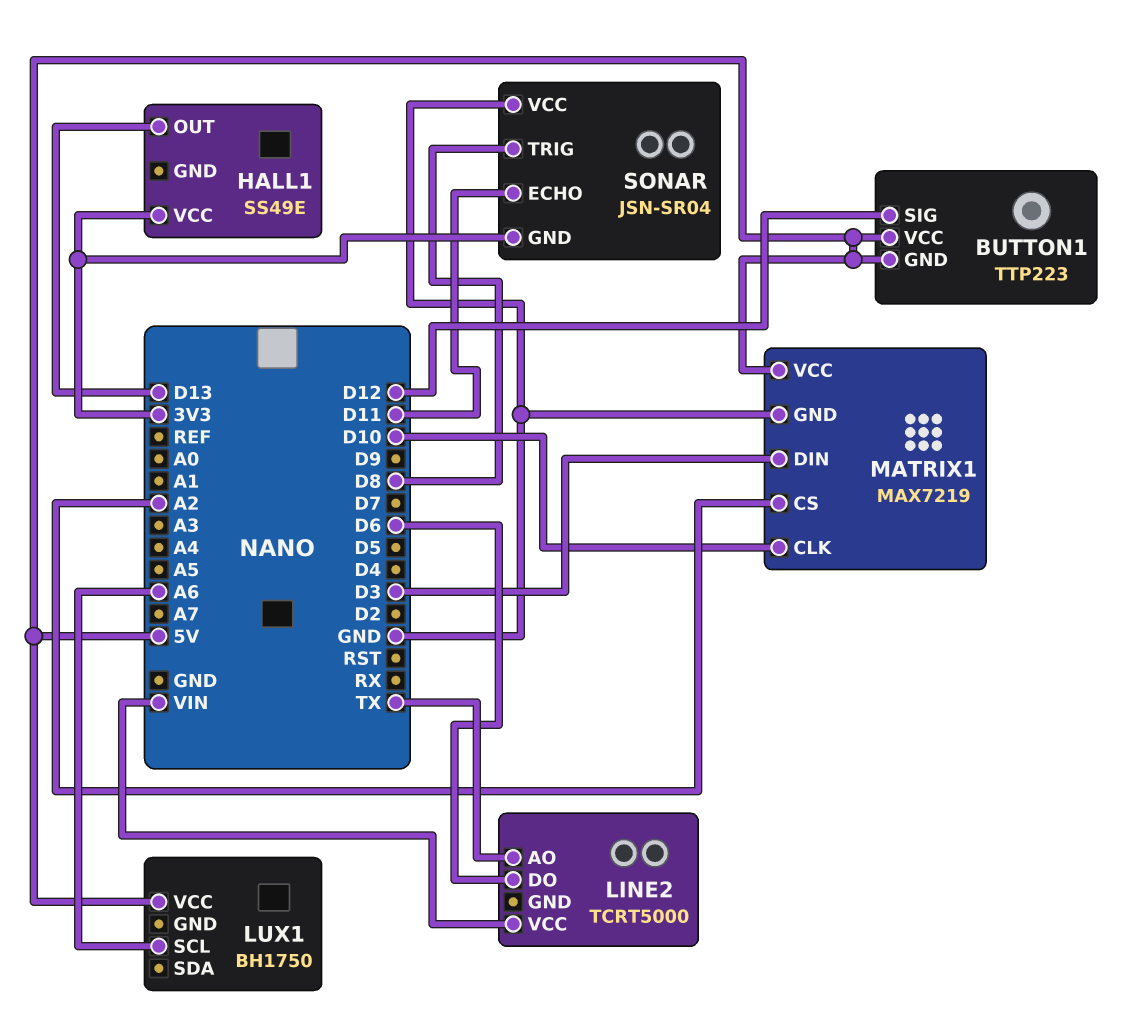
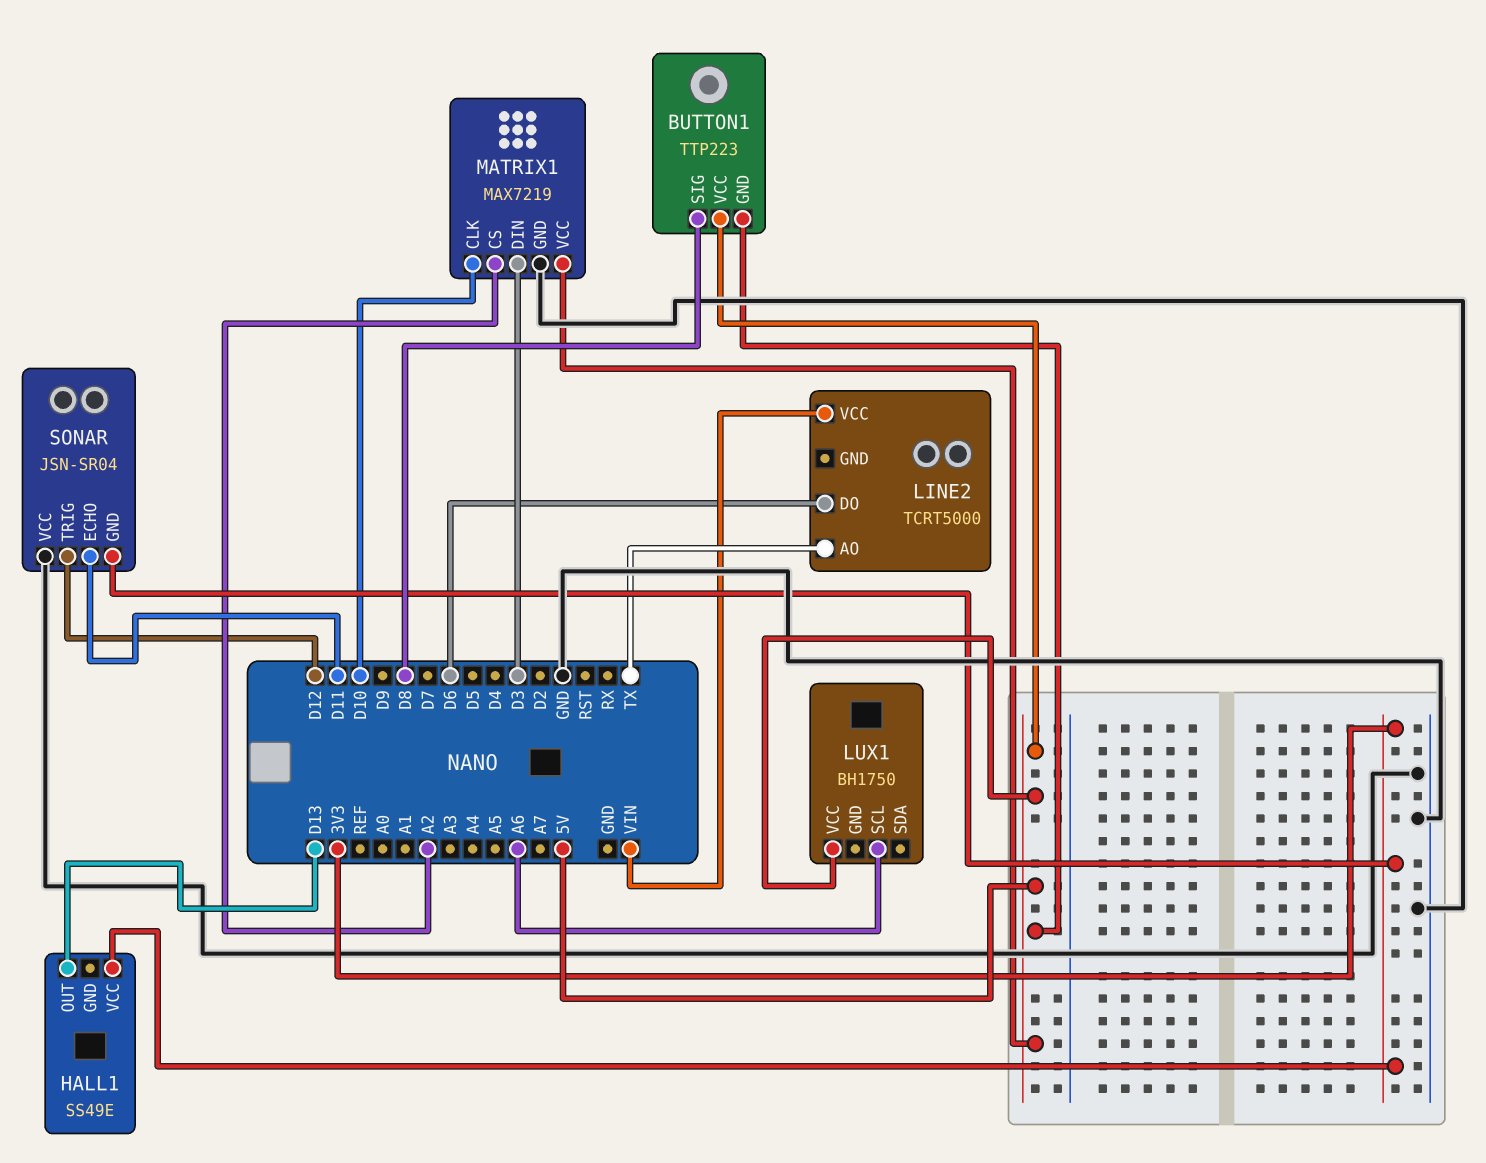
BUTTON1 pin SIG: D12 -> D8
SONAR pin TRIG: D8 -> D12

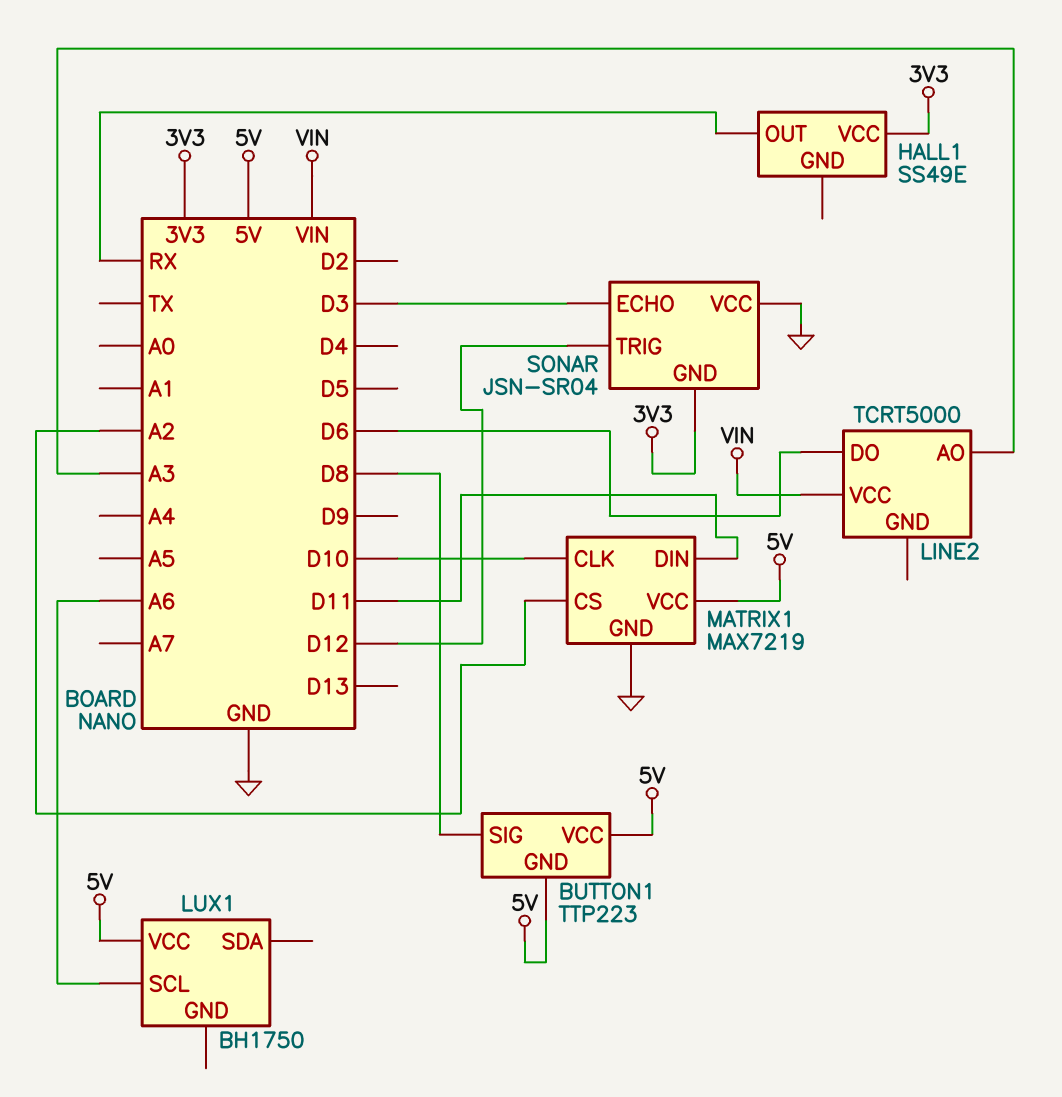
HALL1 pin OUT: D13 -> RX
LINE2 pin AO: TX -> A3
MATRIX1 pin DIN: D3 -> D11
SONAR pin ECHO: D11 -> D3

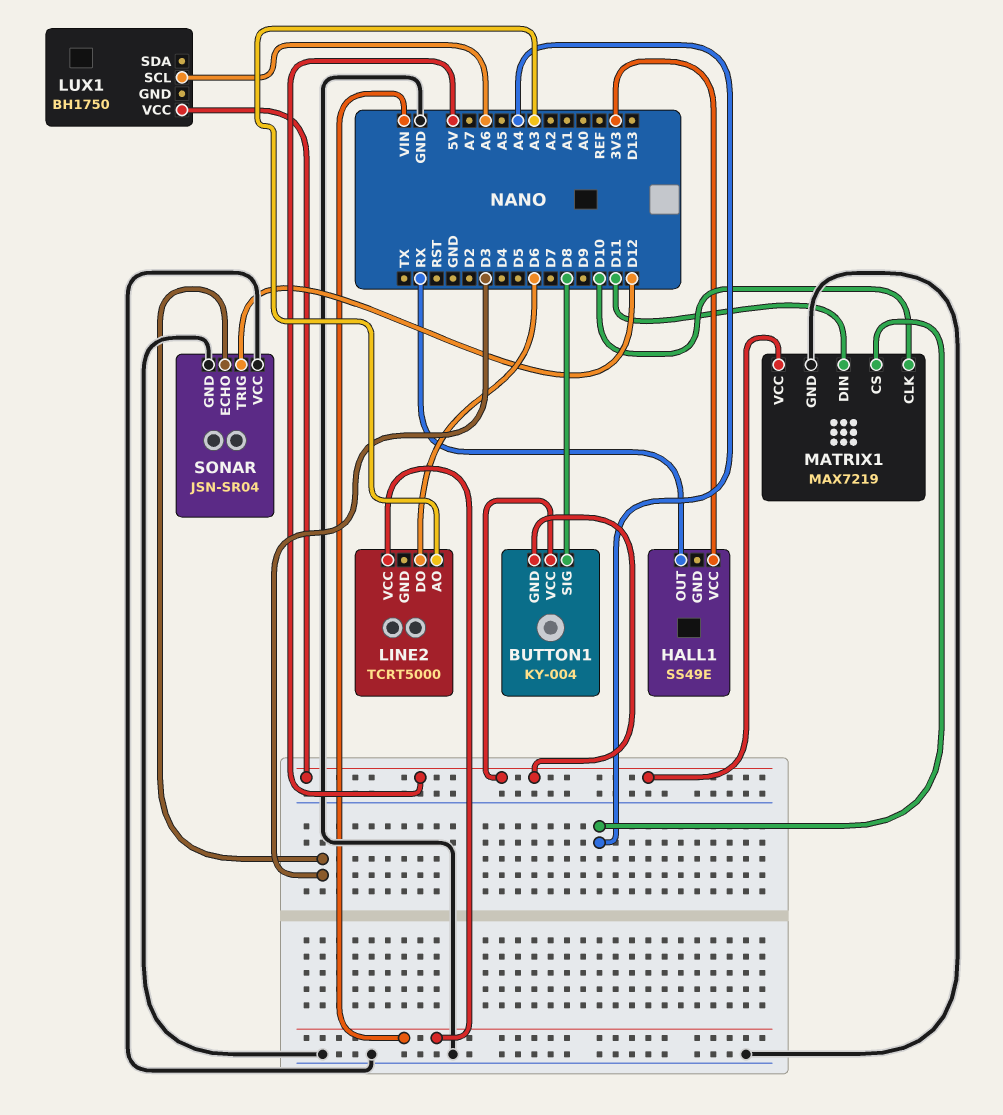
BUTTON1: TTP223 -> KY-004
MATRIX1 pin CS: A2 -> A4
SONAR pin GND: 3V3 -> GND

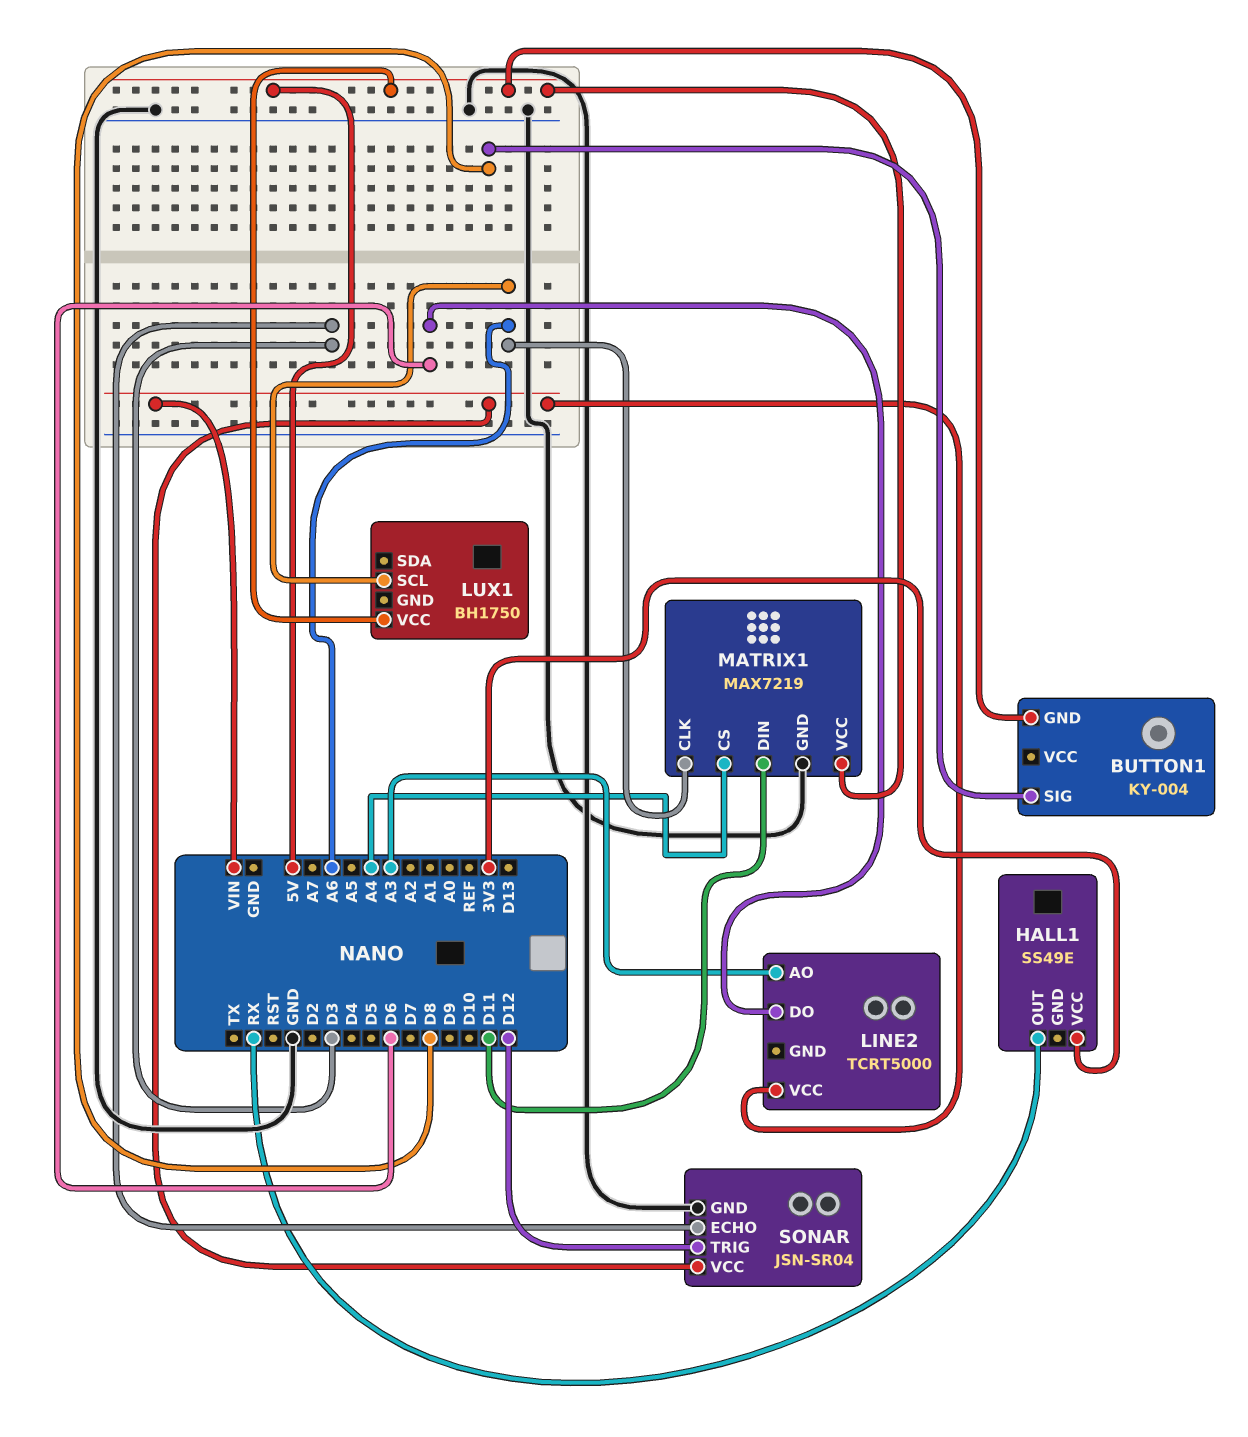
BUTTON1 pin VCC: 5V -> none
MATRIX1 pin CLK: D10 -> A6
SONAR pin VCC: GND -> VIN

